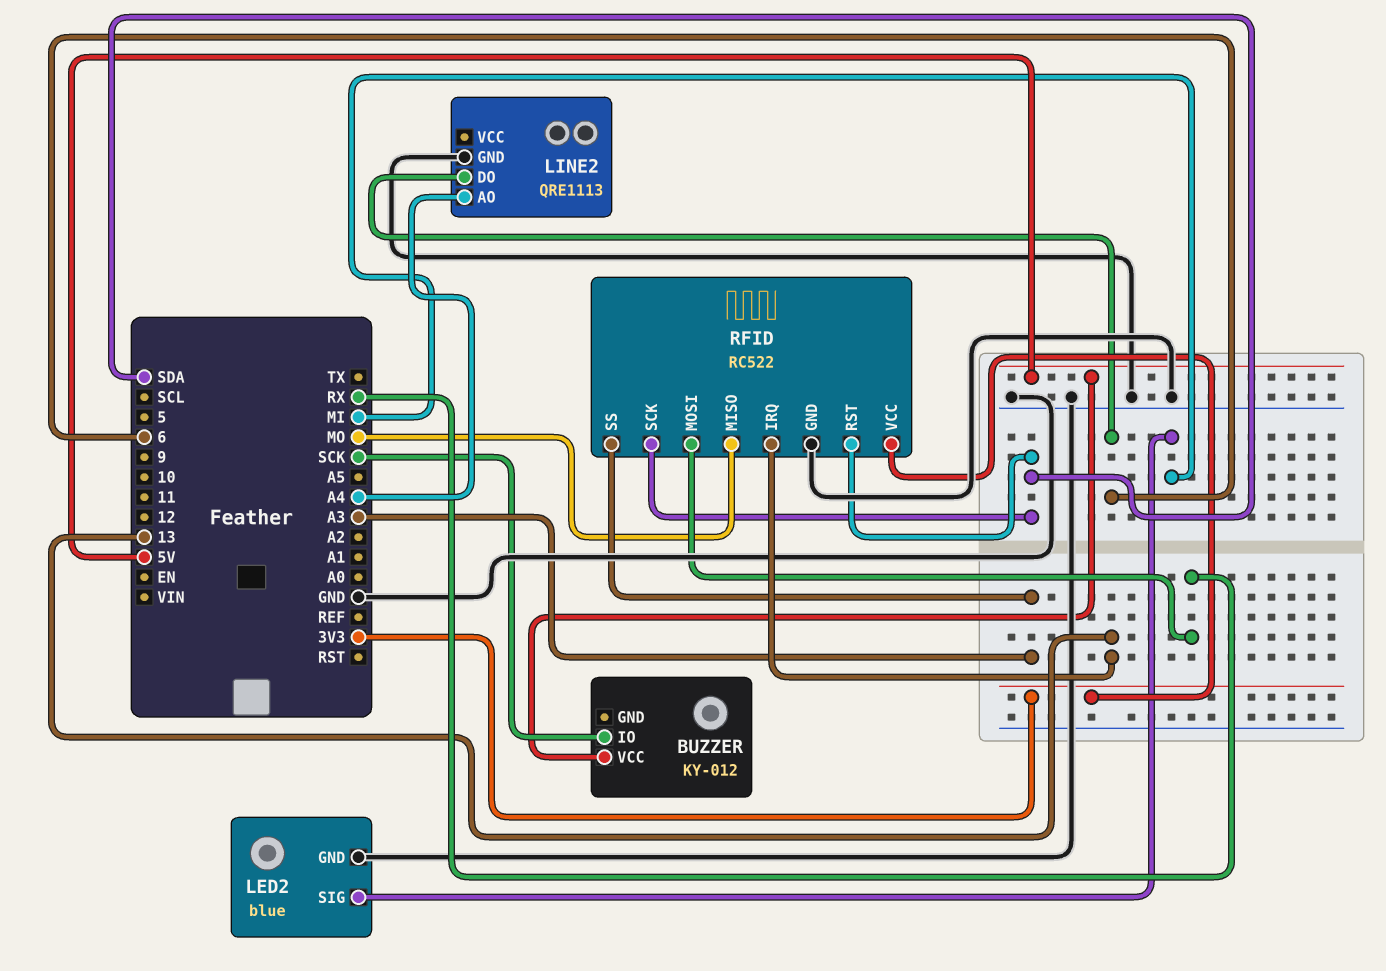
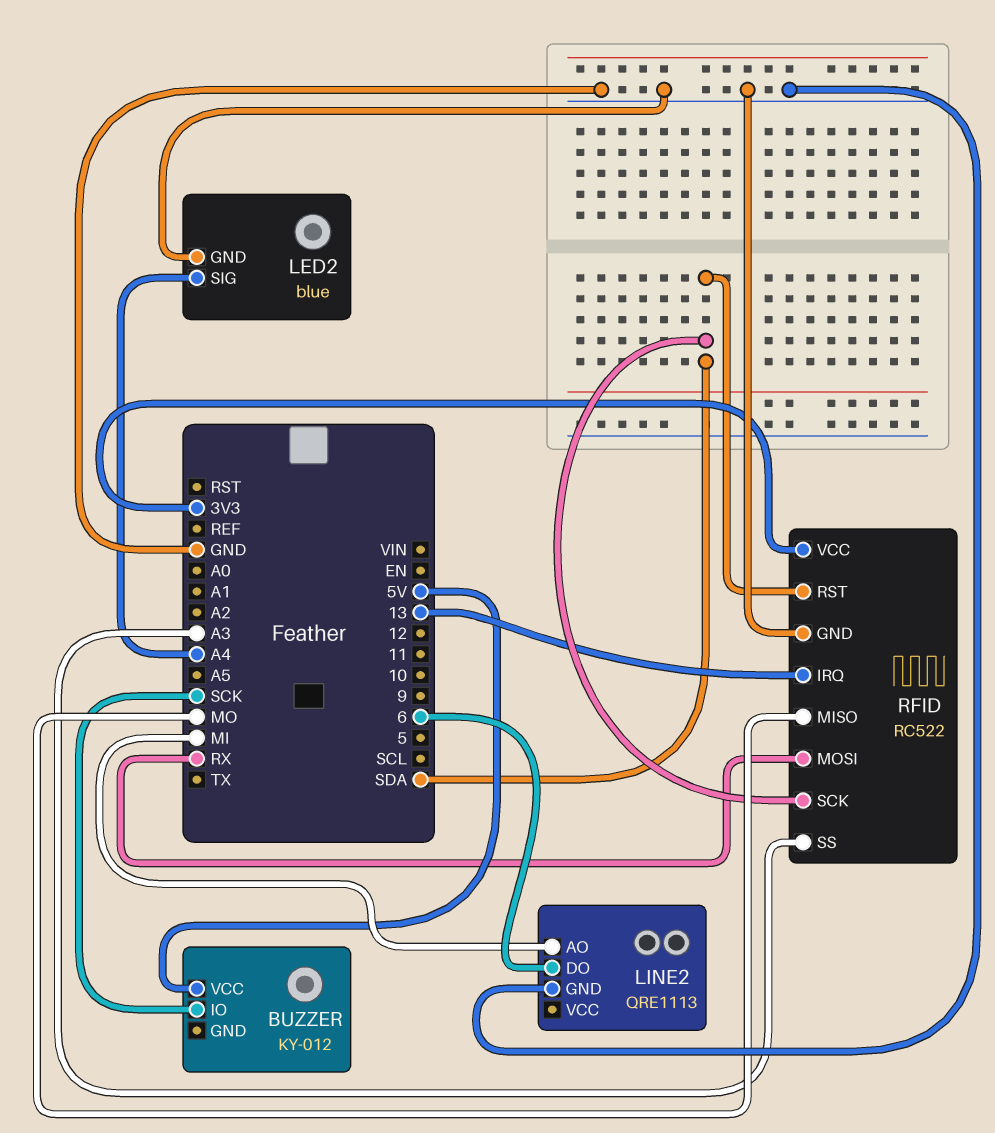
LED2 pin SIG: MI -> A4
LINE2 pin AO: A4 -> MI

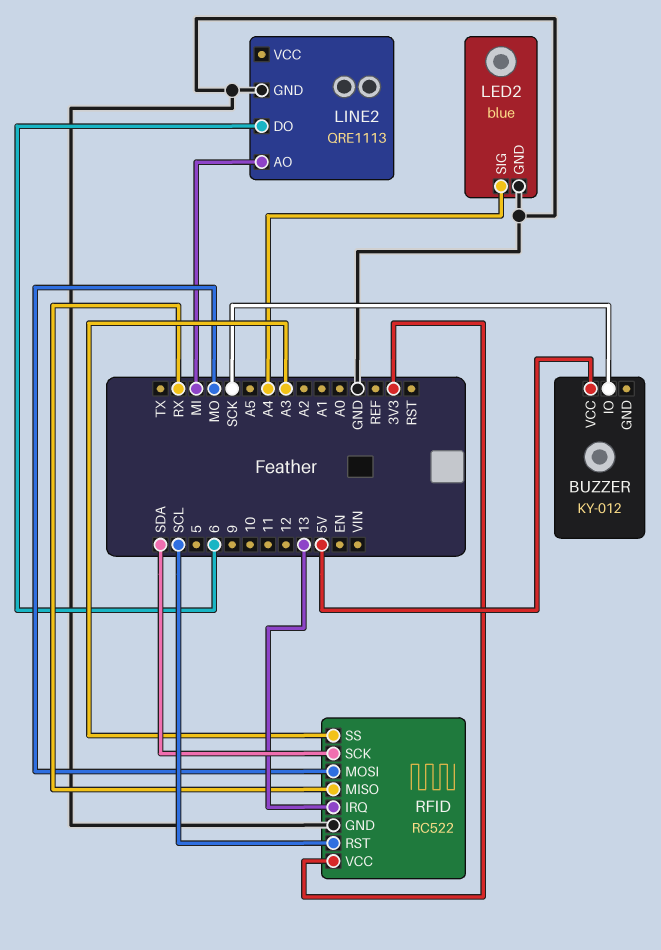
RFID pin MISO: MO -> RX
RFID pin MOSI: RX -> MO
RFID pin RST: SDA -> SCL

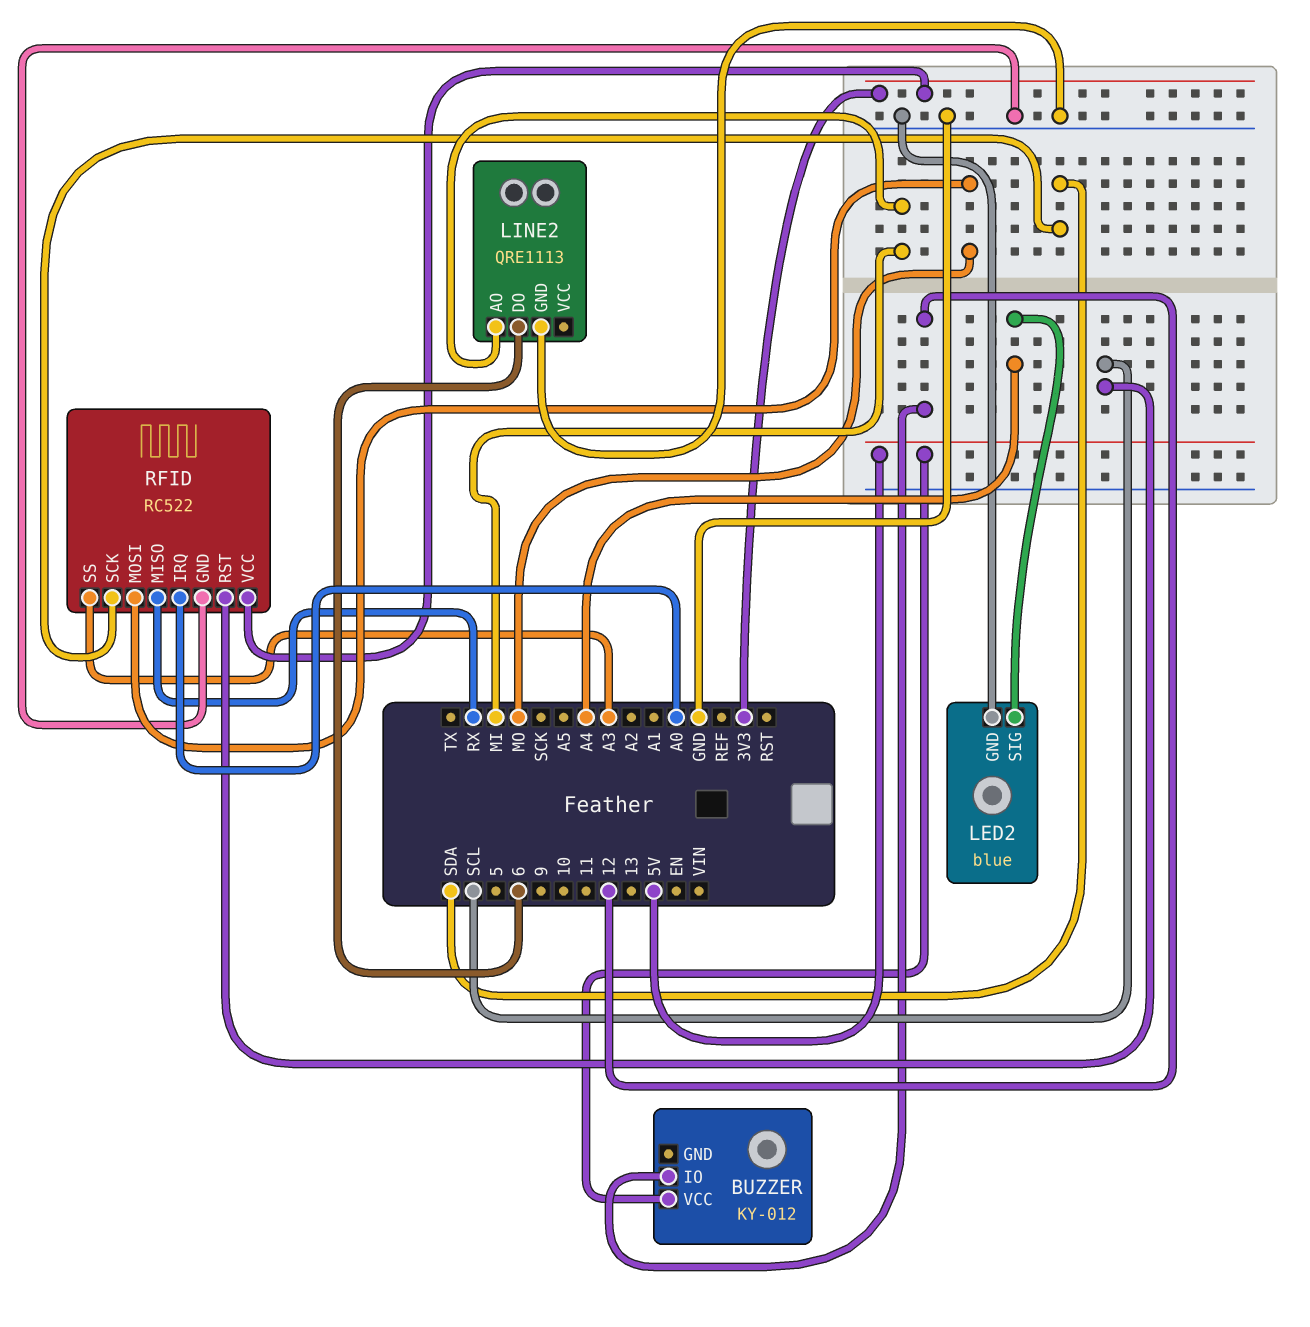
BUZZER pin IO: SCK -> 12
RFID pin IRQ: 13 -> A0

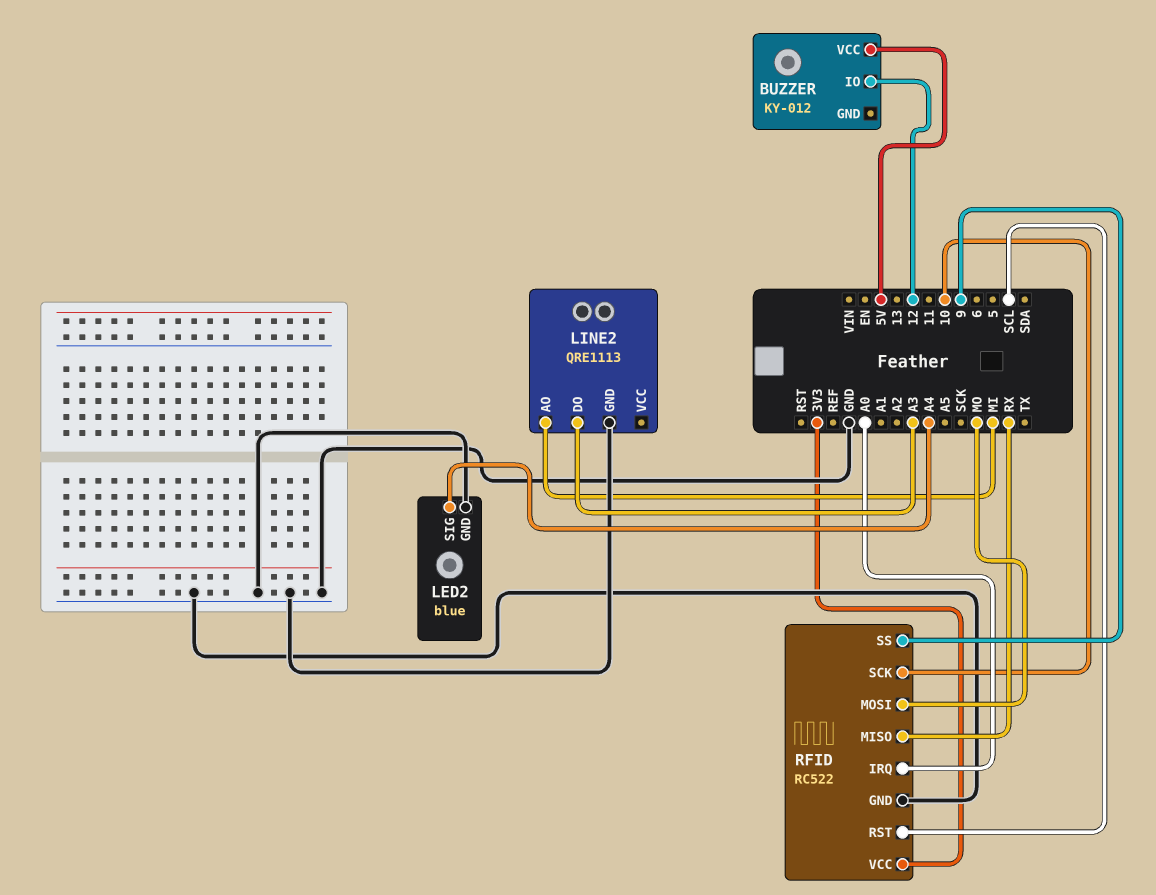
LINE2 pin DO: 6 -> A3
RFID pin SCK: SDA -> 10
RFID pin SS: A3 -> 9

